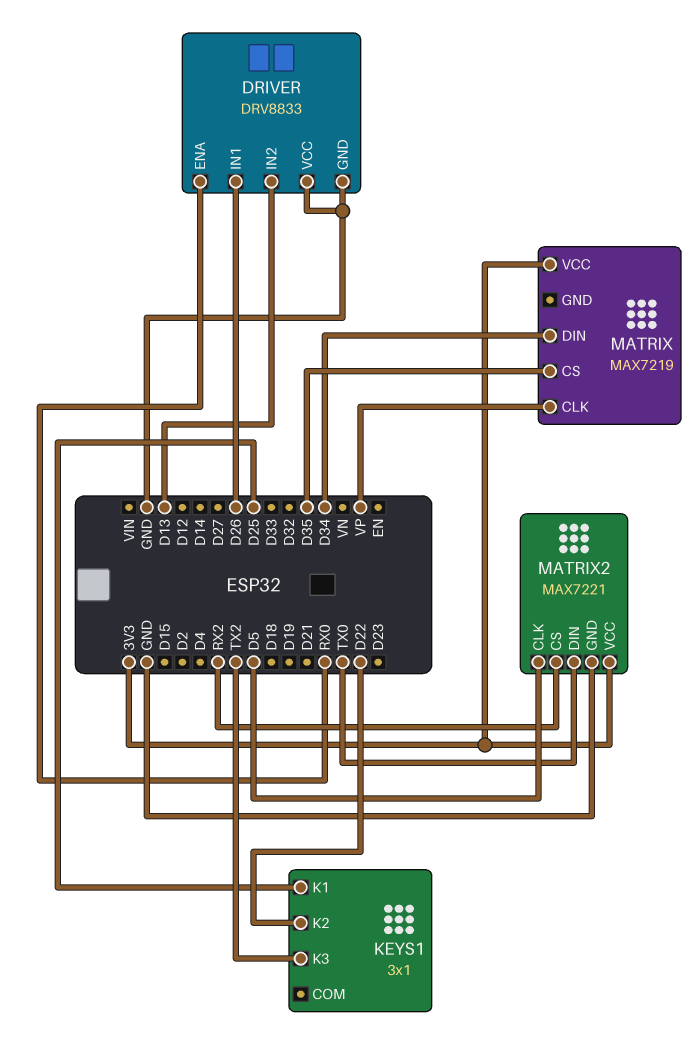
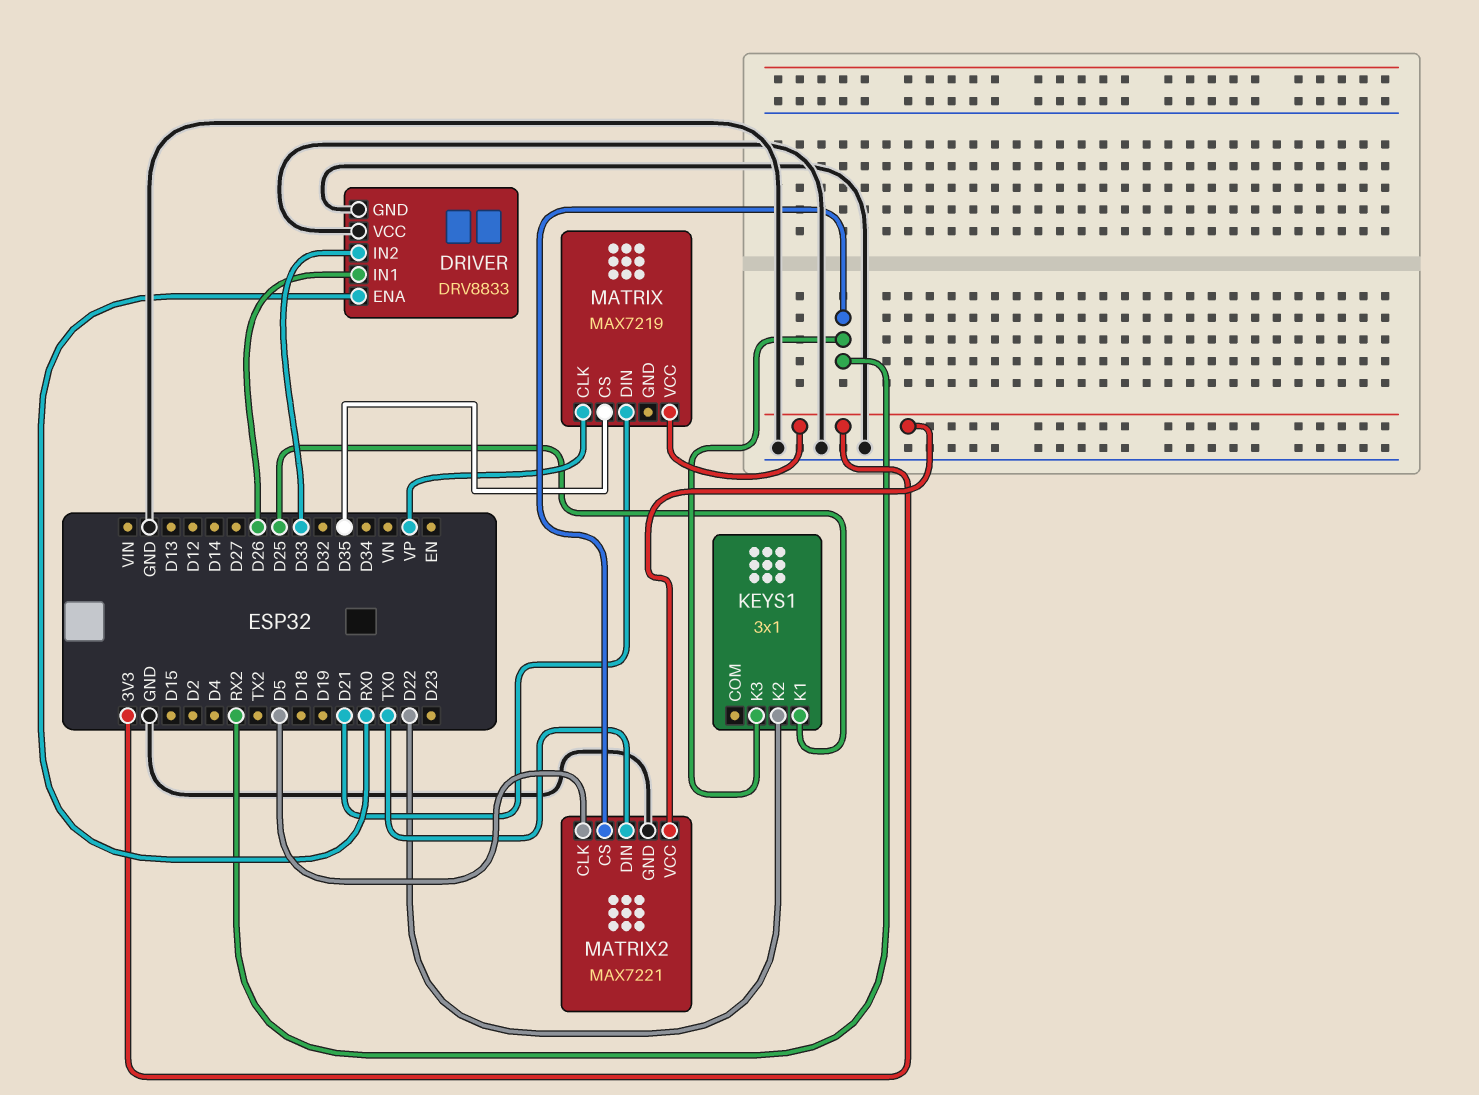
DRIVER pin IN2: D13 -> D33
KEYS1 pin K3: TX2 -> RX2
MATRIX pin DIN: D34 -> D21

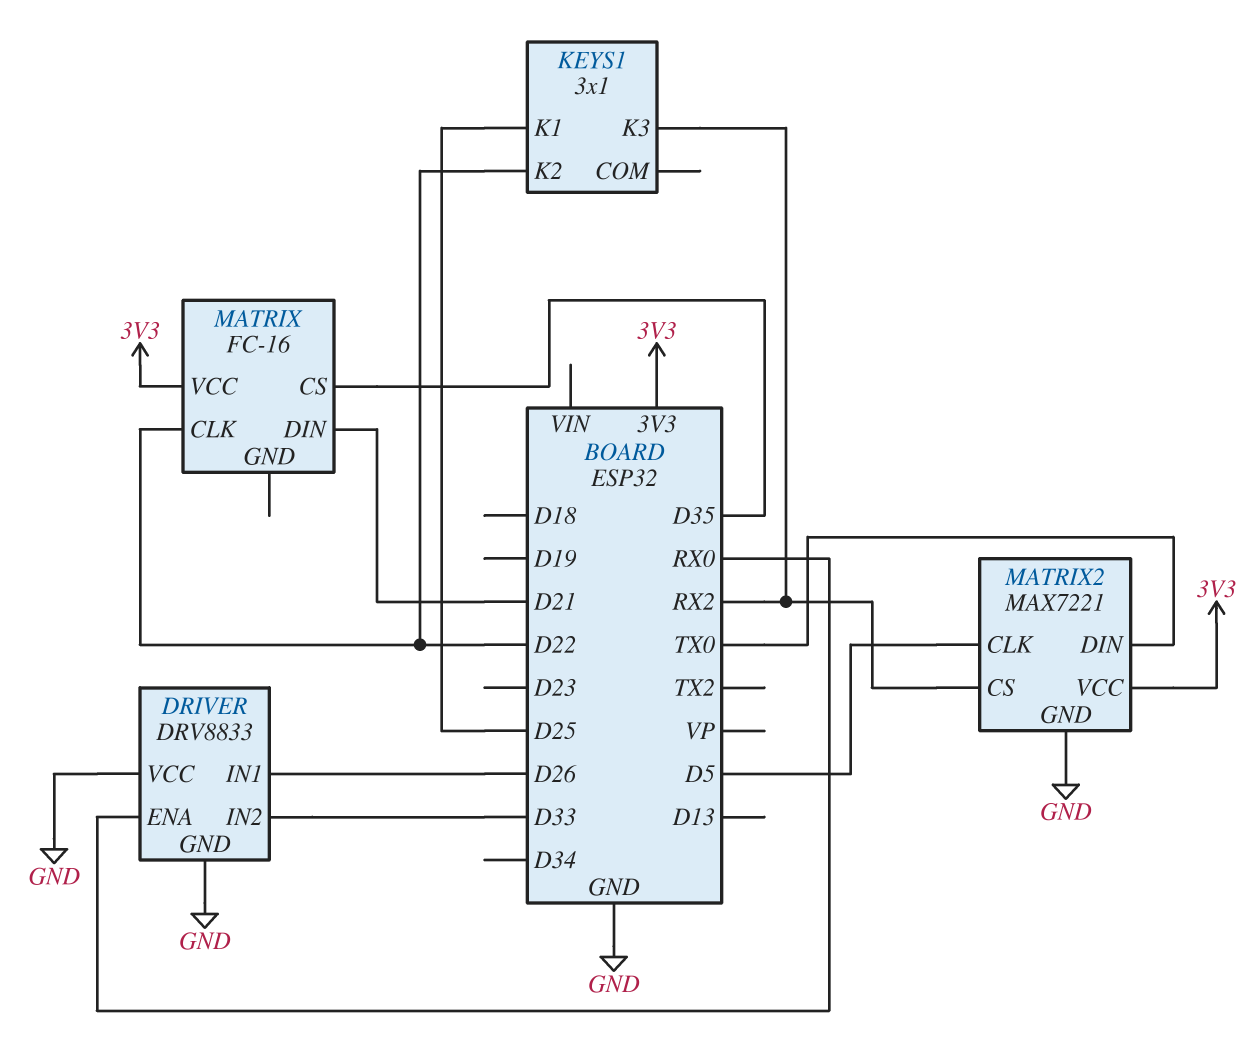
MATRIX: MAX7219 -> FC-16
MATRIX pin CLK: VP -> D22

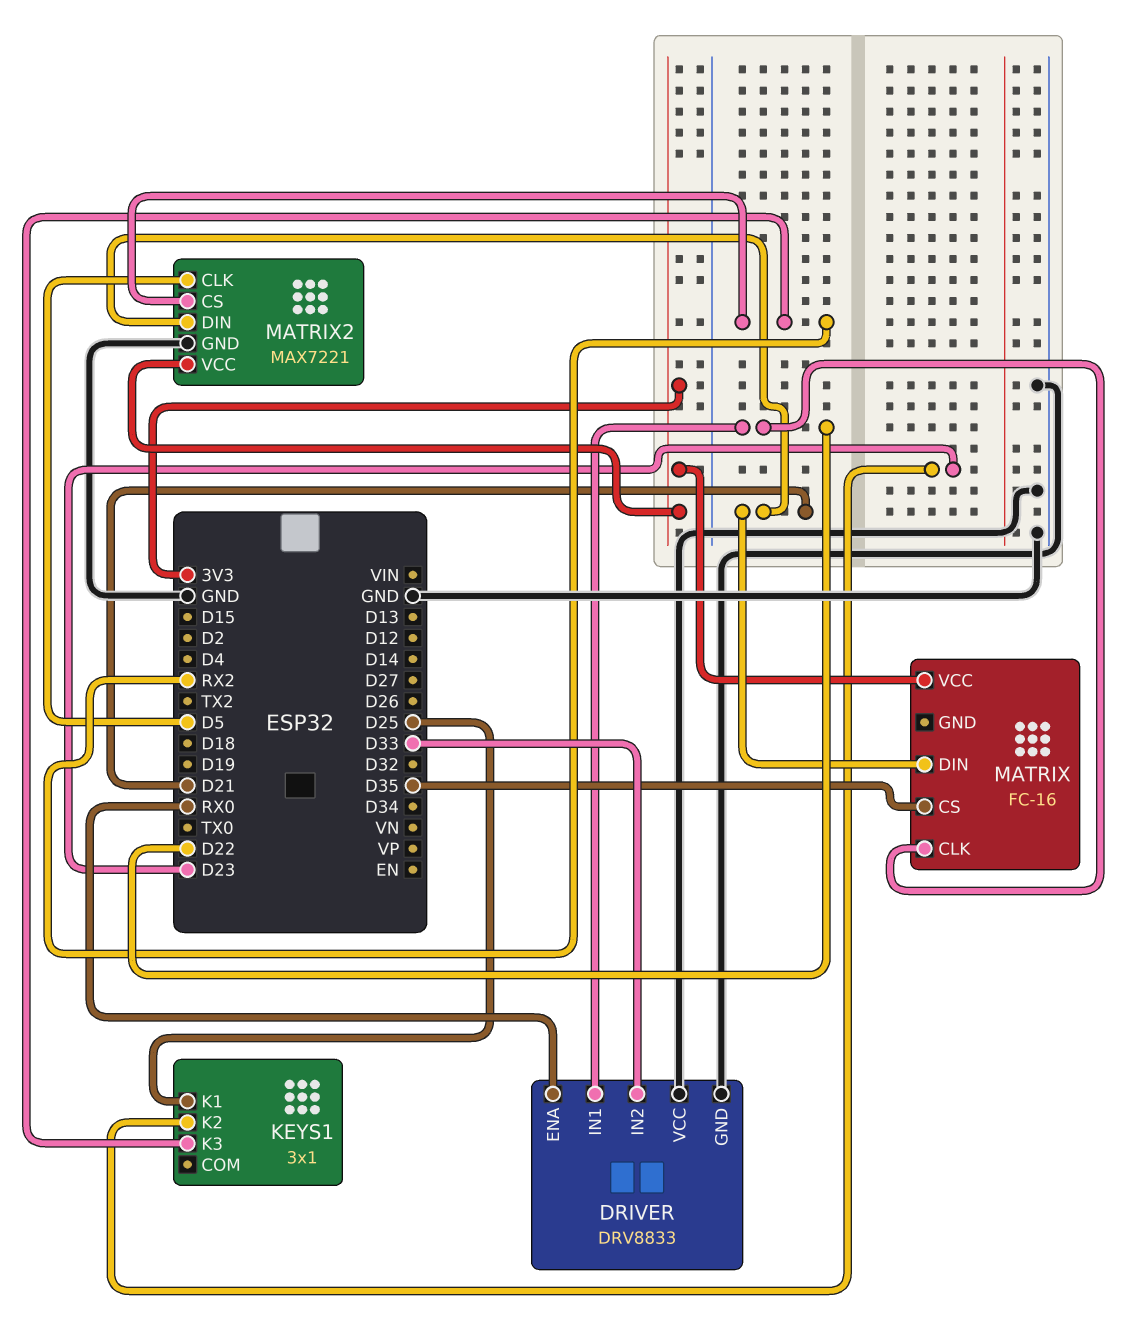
DRIVER pin IN1: D26 -> D22
KEYS1 pin K2: D22 -> D23
MATRIX2 pin DIN: TX0 -> D21

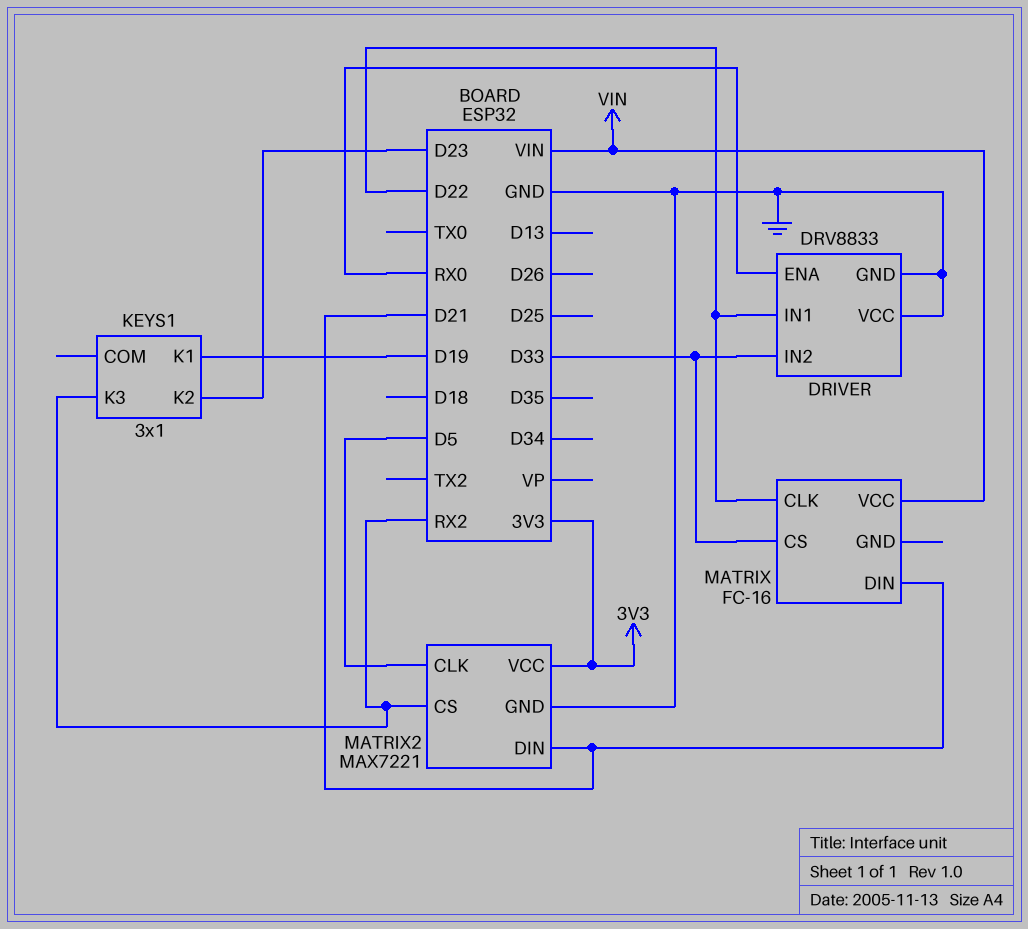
KEYS1 pin K1: D25 -> D19
MATRIX pin CS: D35 -> D33
MATRIX pin VCC: 3V3 -> VIN

